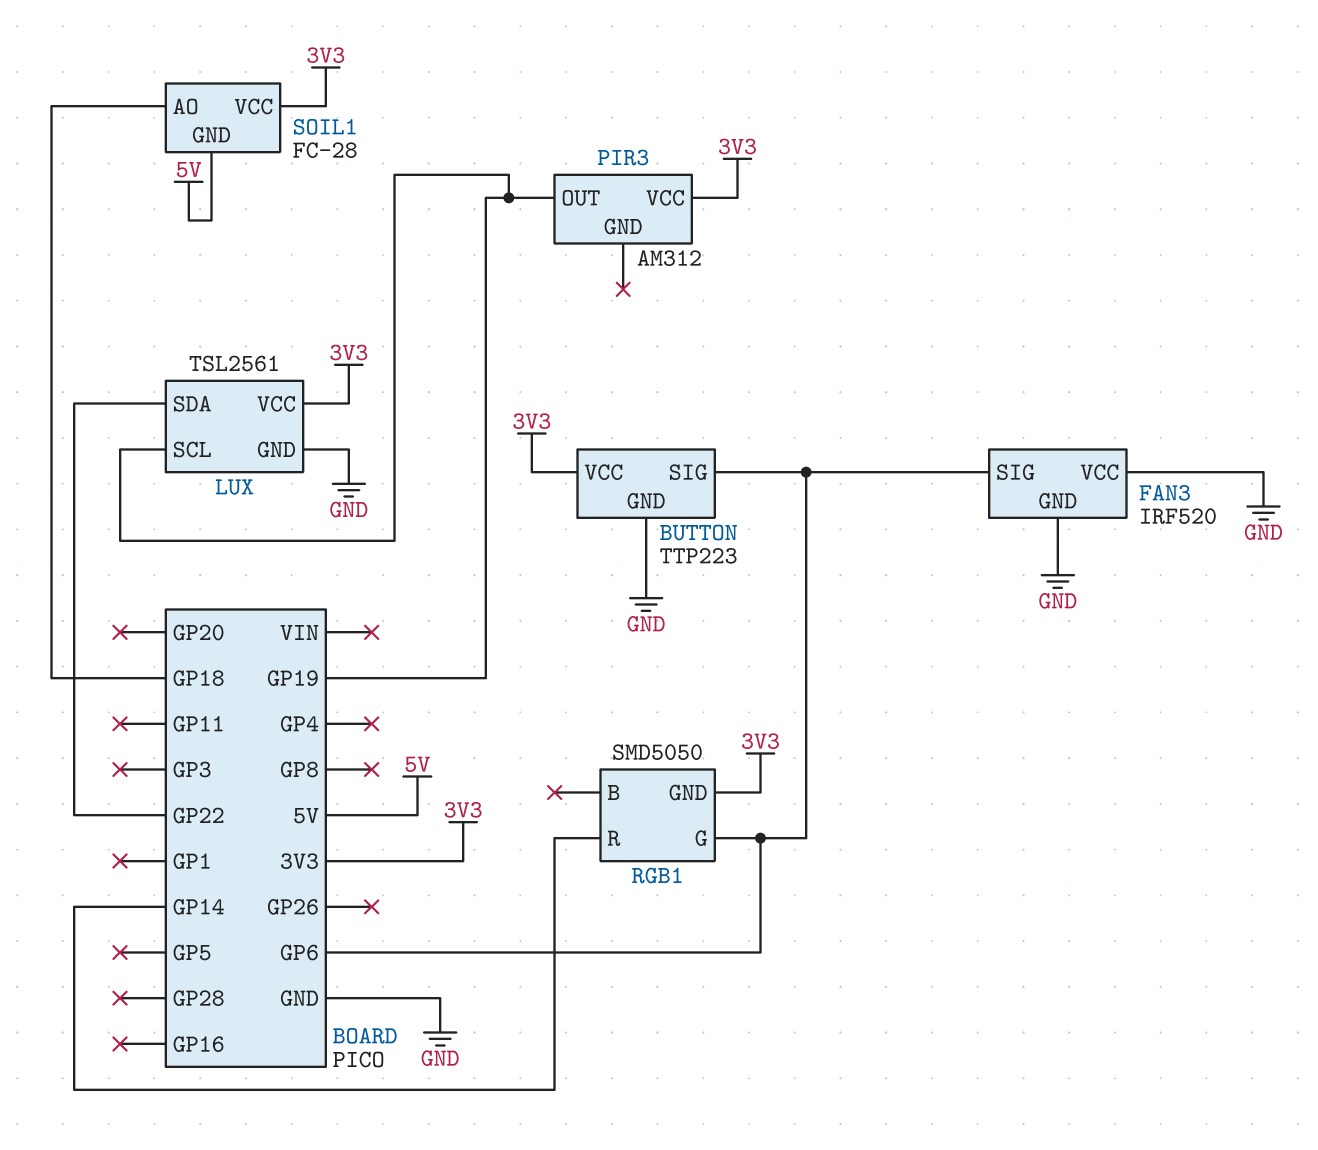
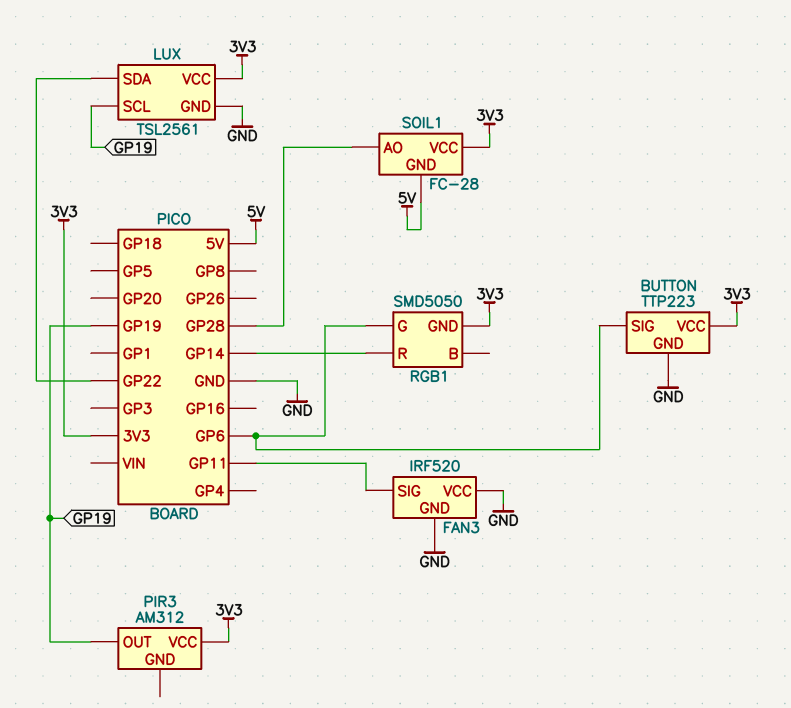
FAN3 pin SIG: GP6 -> GP11
SOIL1 pin AO: GP18 -> GP28

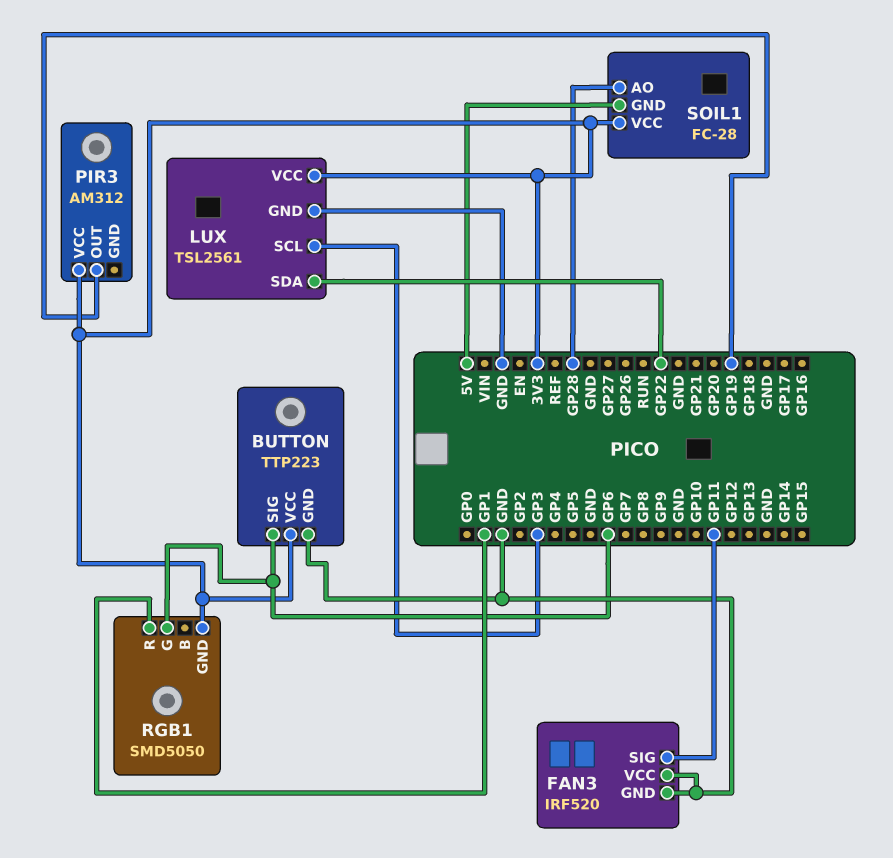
LUX pin SCL: GP19 -> GP3
RGB1 pin R: GP14 -> GP1

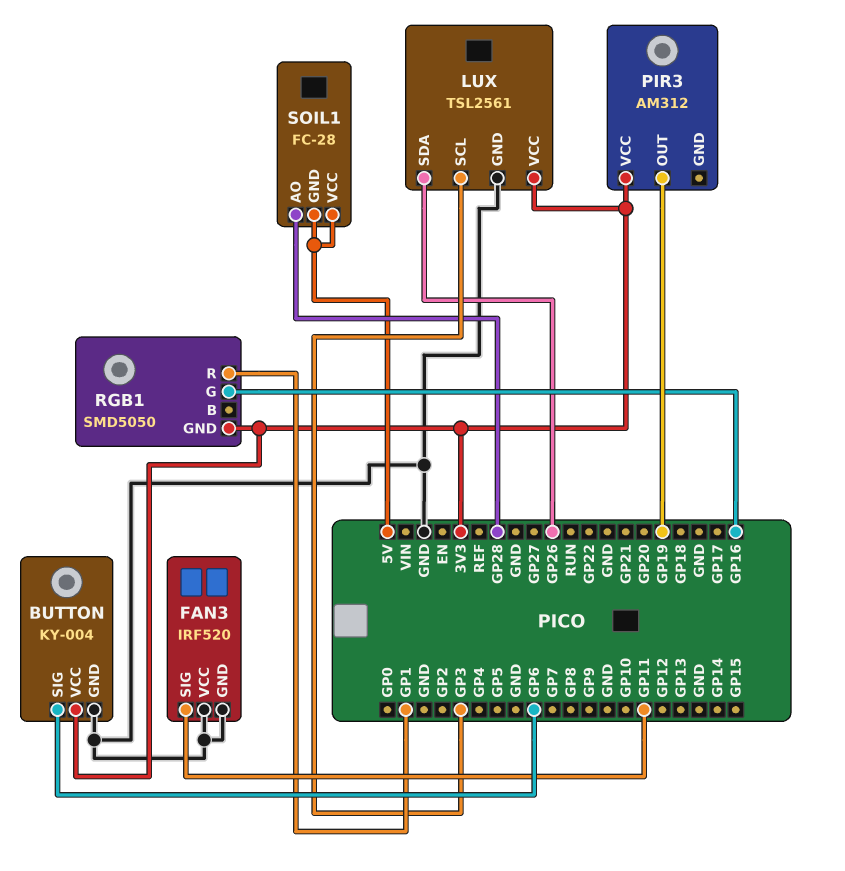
BUTTON: TTP223 -> KY-004
LUX pin SDA: GP22 -> GP26
RGB1 pin G: GP6 -> GP16
SOIL1 pin VCC: 3V3 -> 5V

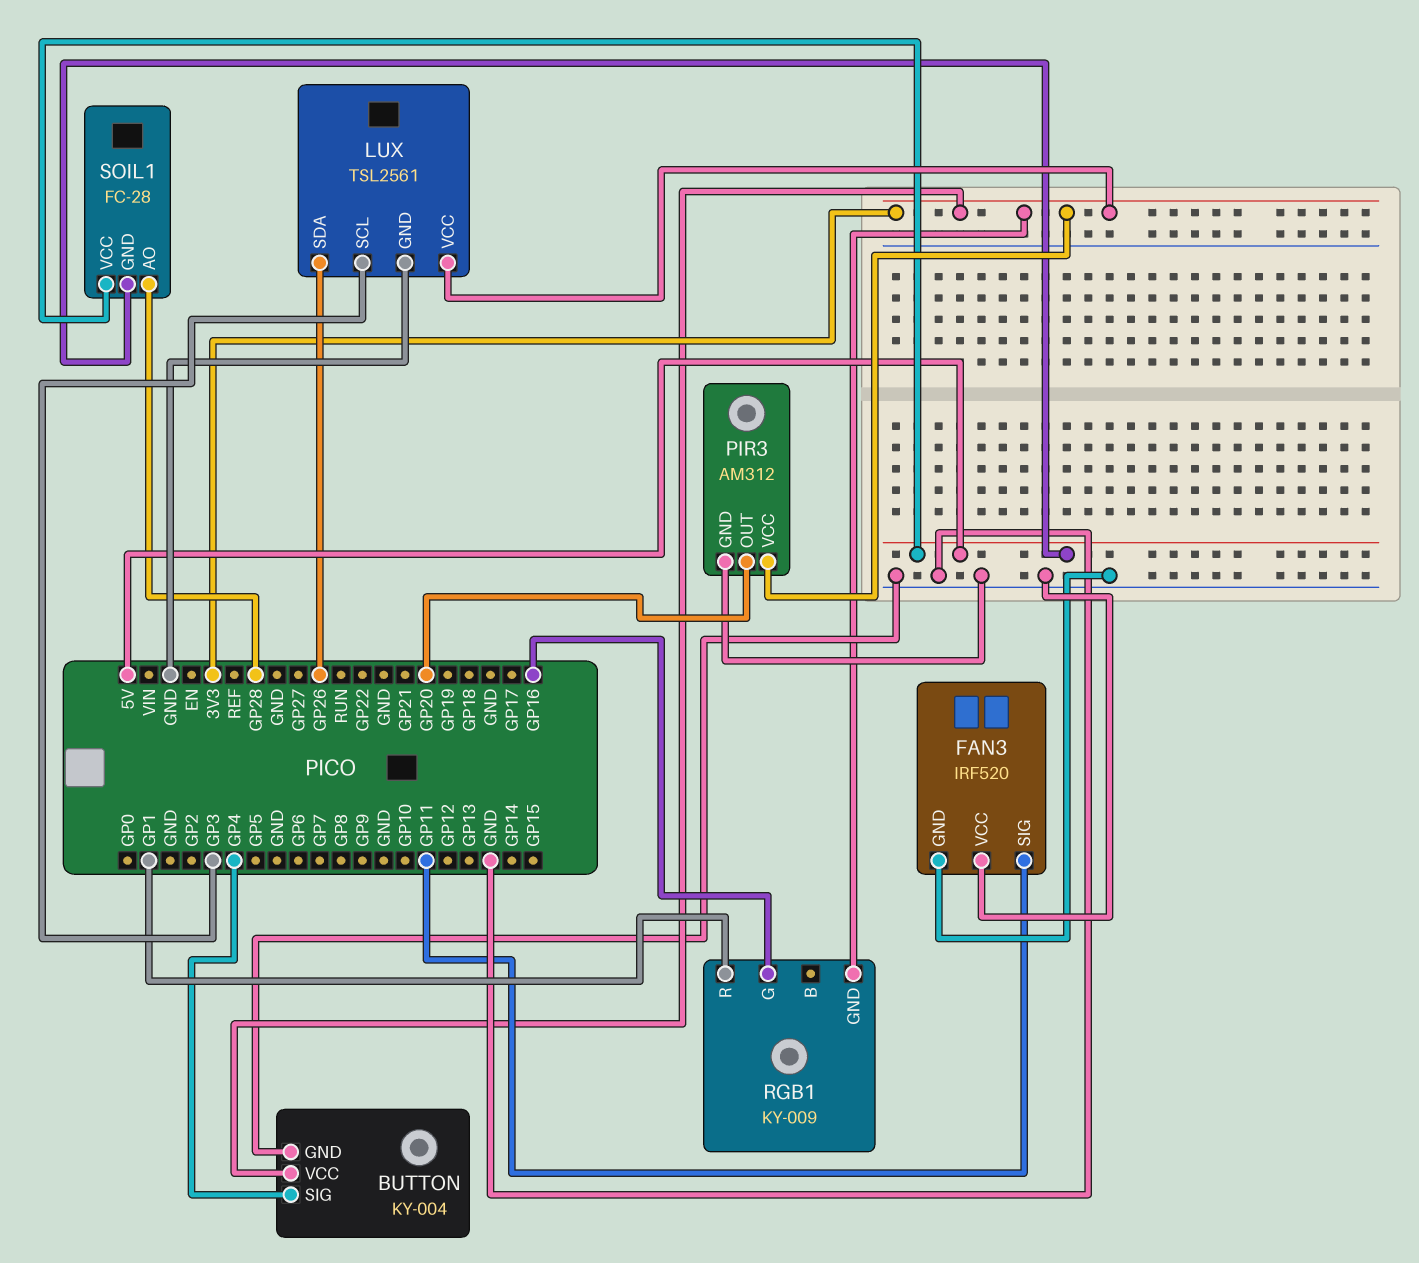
BUTTON pin SIG: GP6 -> GP4
PIR3 pin GND: none -> GND
PIR3 pin OUT: GP19 -> GP20
RGB1: SMD5050 -> KY-009

